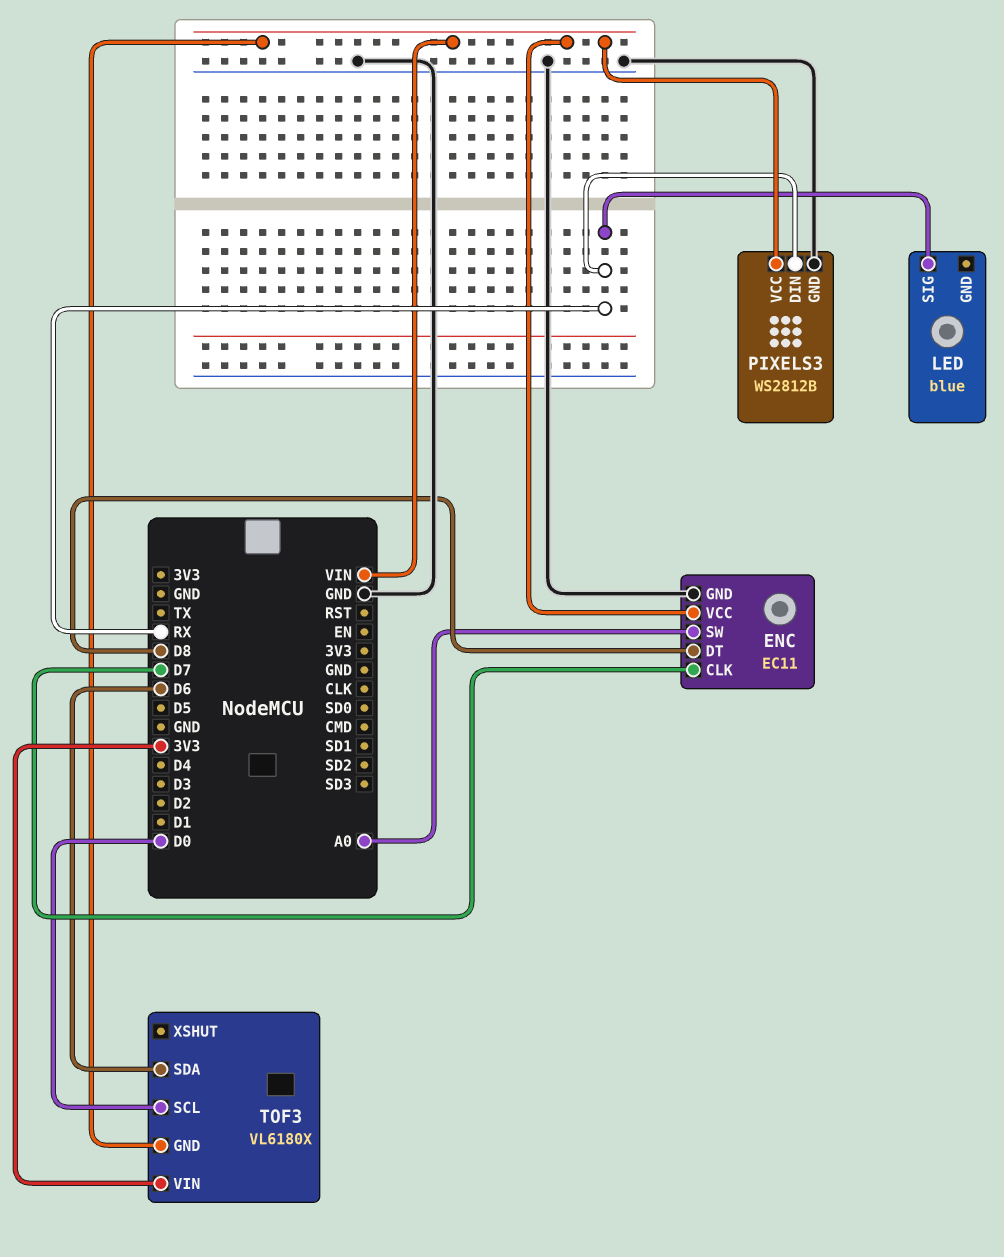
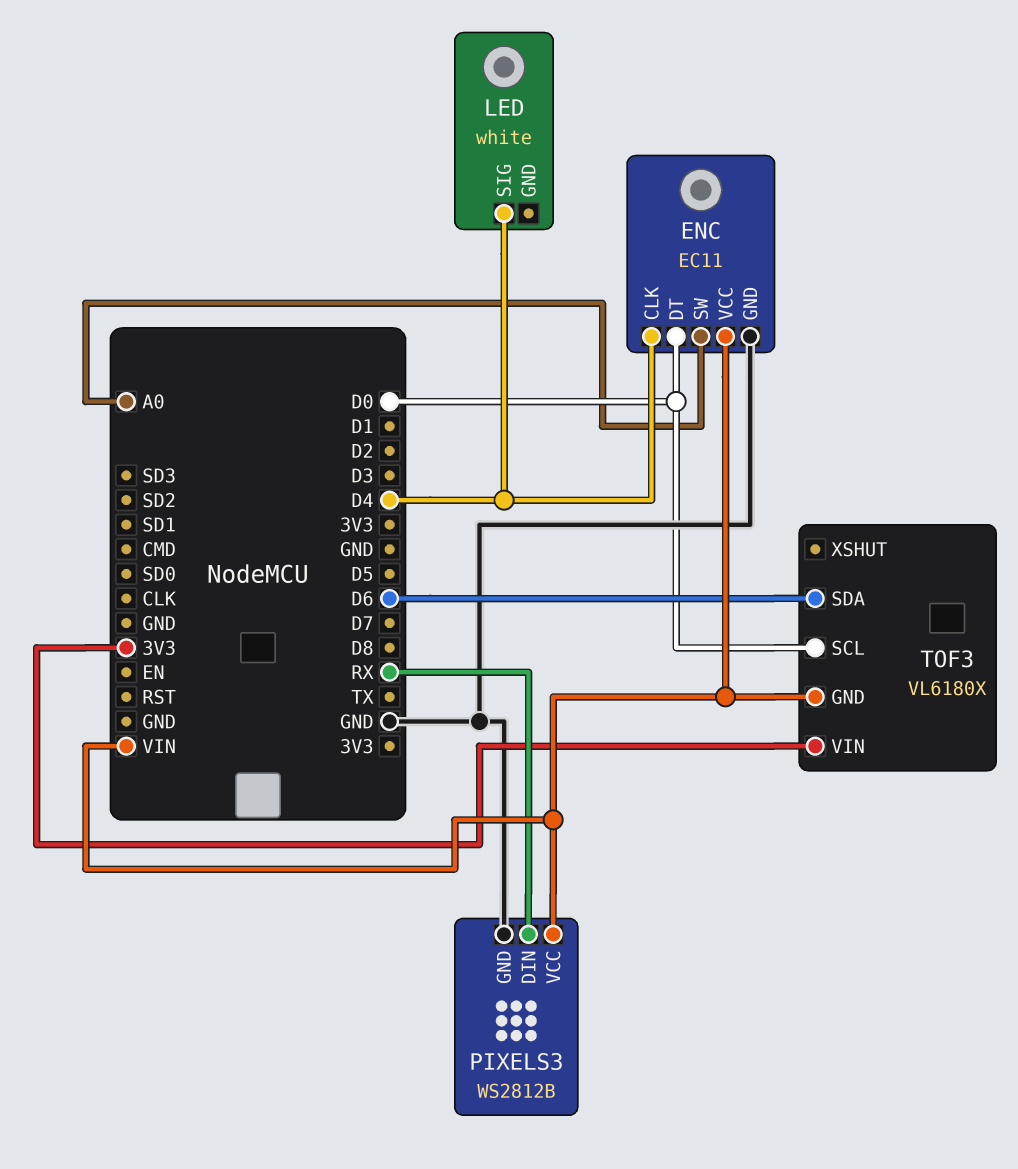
ENC pin CLK: D7 -> D4
ENC pin DT: D8 -> D0
LED: blue -> white
LED pin SIG: RX -> D4

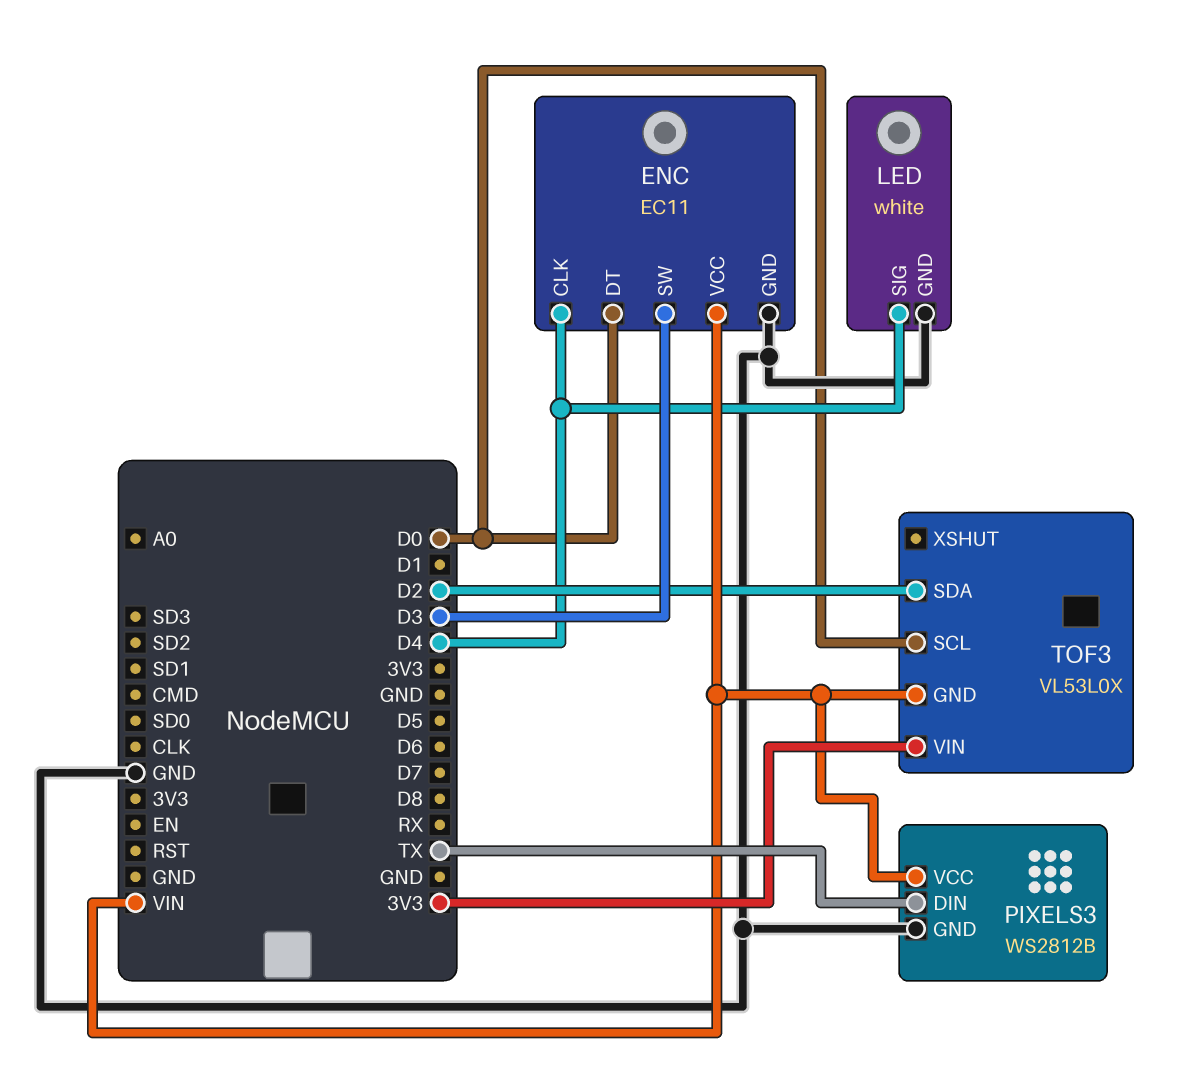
ENC pin SW: A0 -> D3
LED pin GND: none -> GND
PIXELS3 pin DIN: RX -> TX
TOF3: VL6180X -> VL53L0X
TOF3 pin SDA: D6 -> D2

